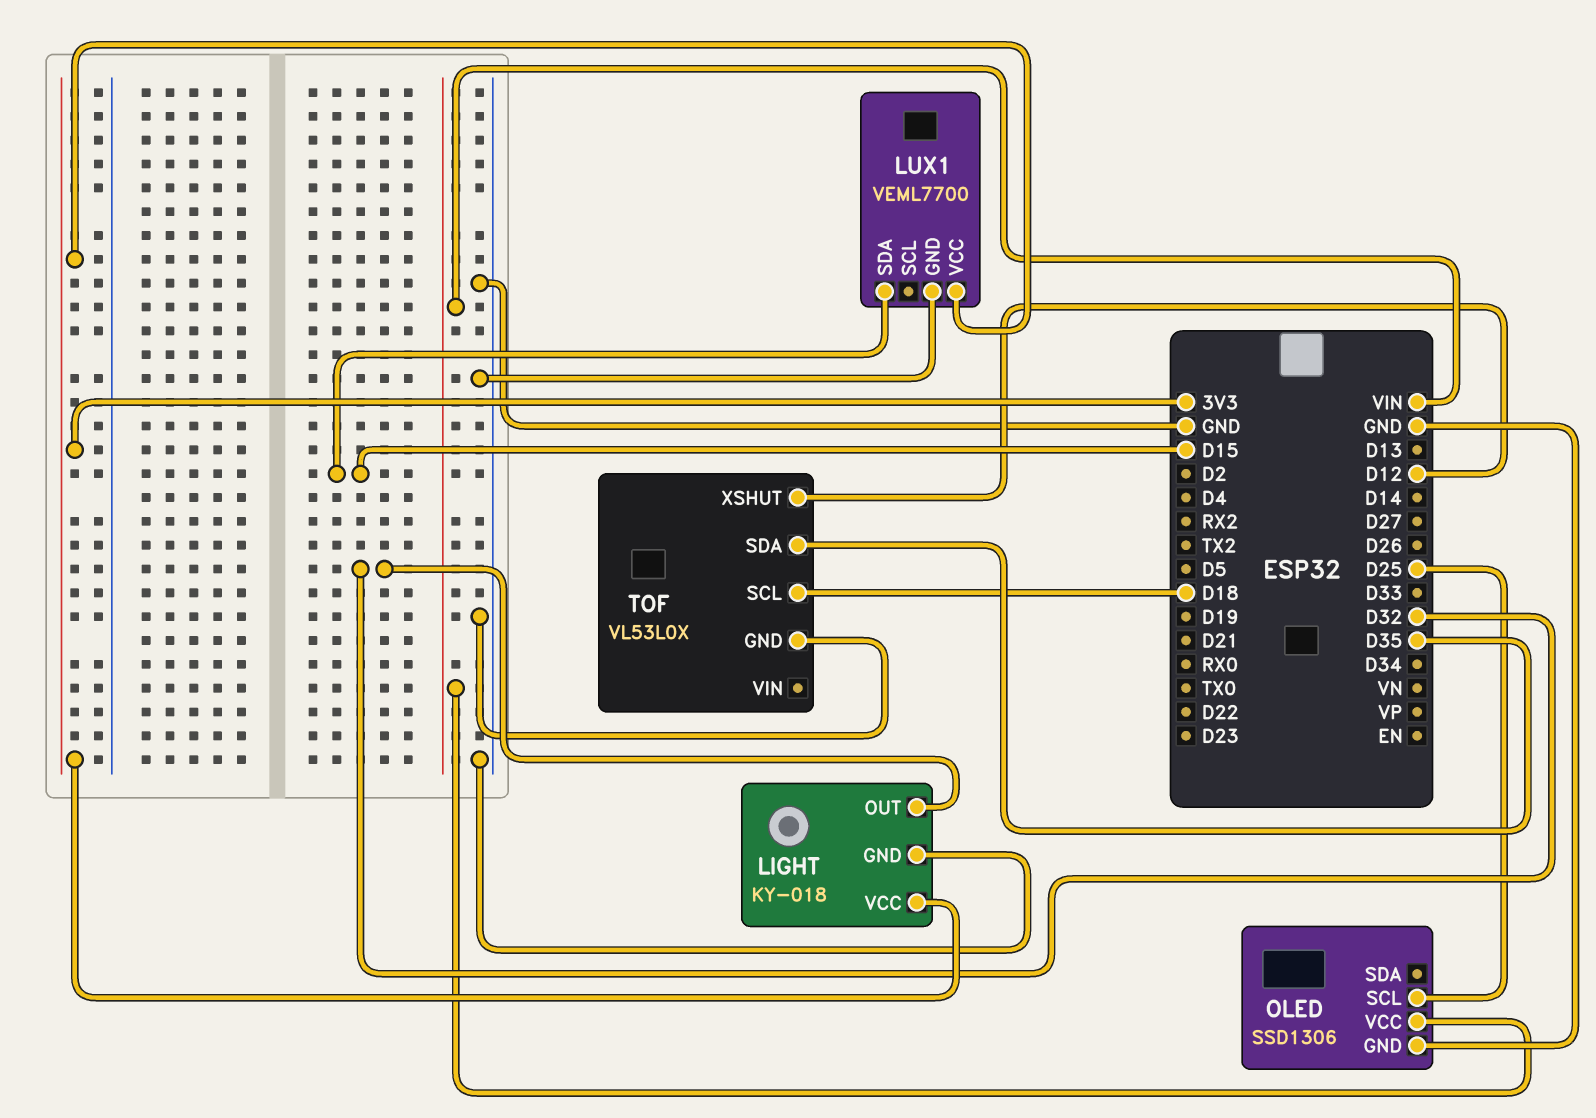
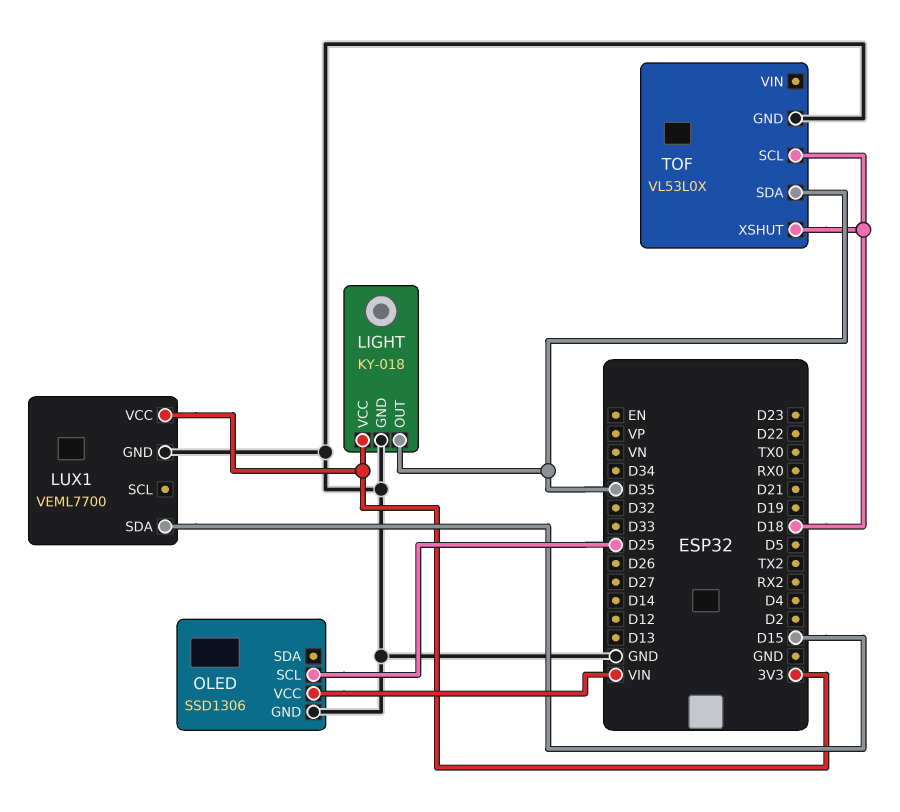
LIGHT pin OUT: D32 -> D35
TOF pin XSHUT: D12 -> D18

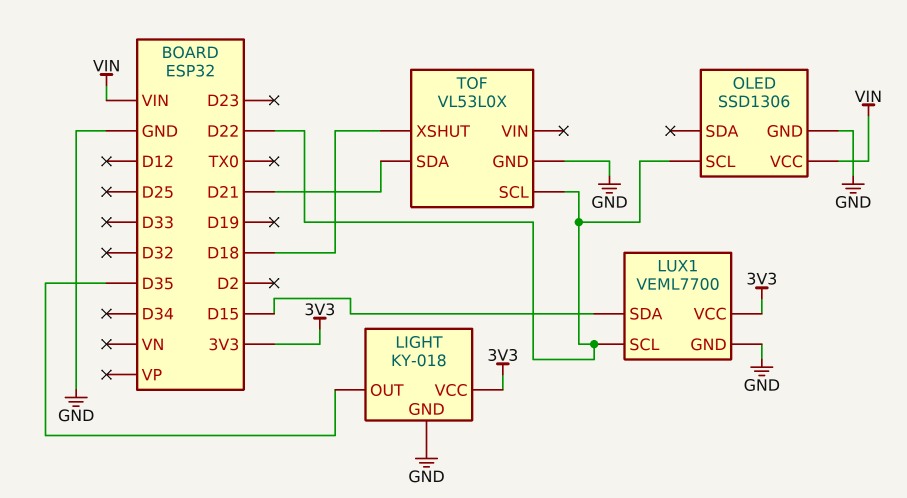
LUX1 pin SCL: none -> D22
OLED pin SCL: D25 -> D22
TOF pin SCL: D18 -> D22
TOF pin SDA: D35 -> D21

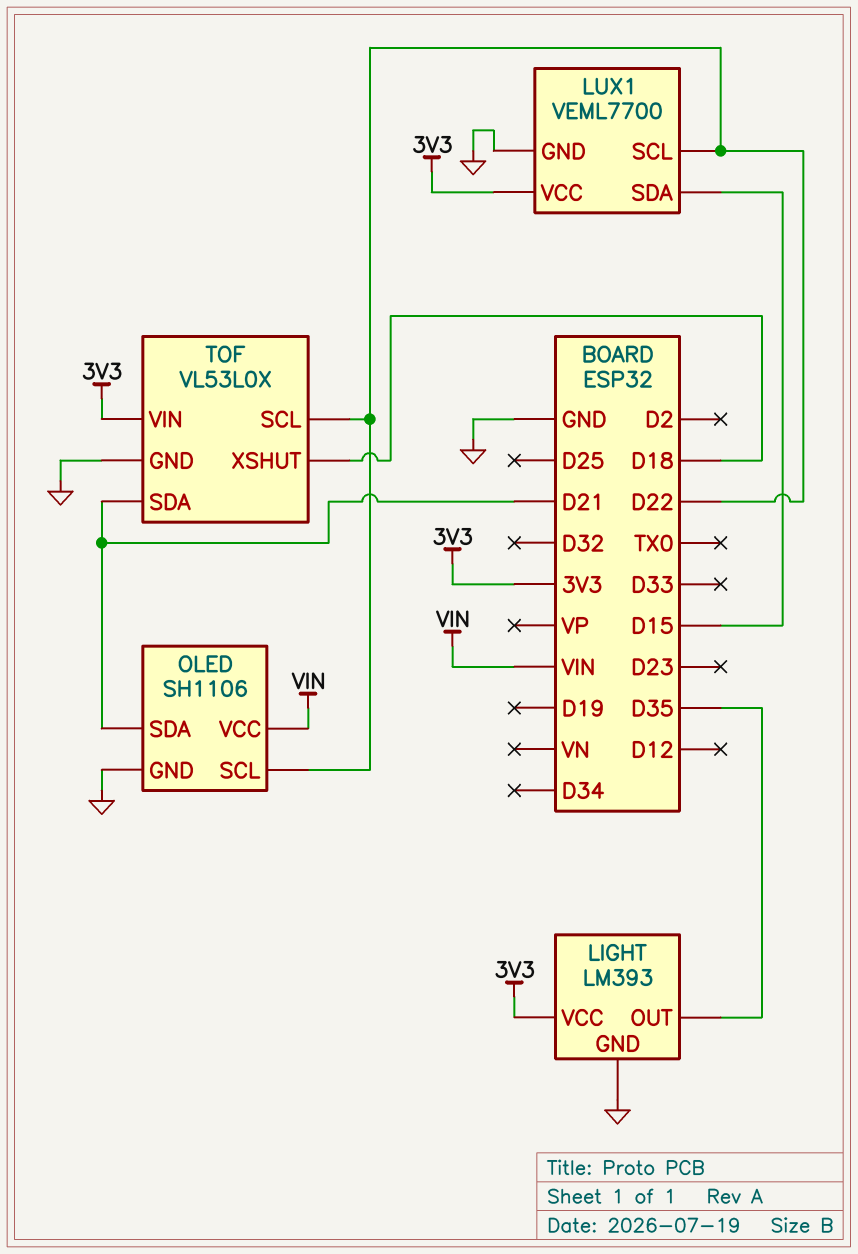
LIGHT: KY-018 -> LM393
OLED: SSD1306 -> SH1106
OLED pin SDA: none -> D21
TOF pin VIN: none -> 3V3

